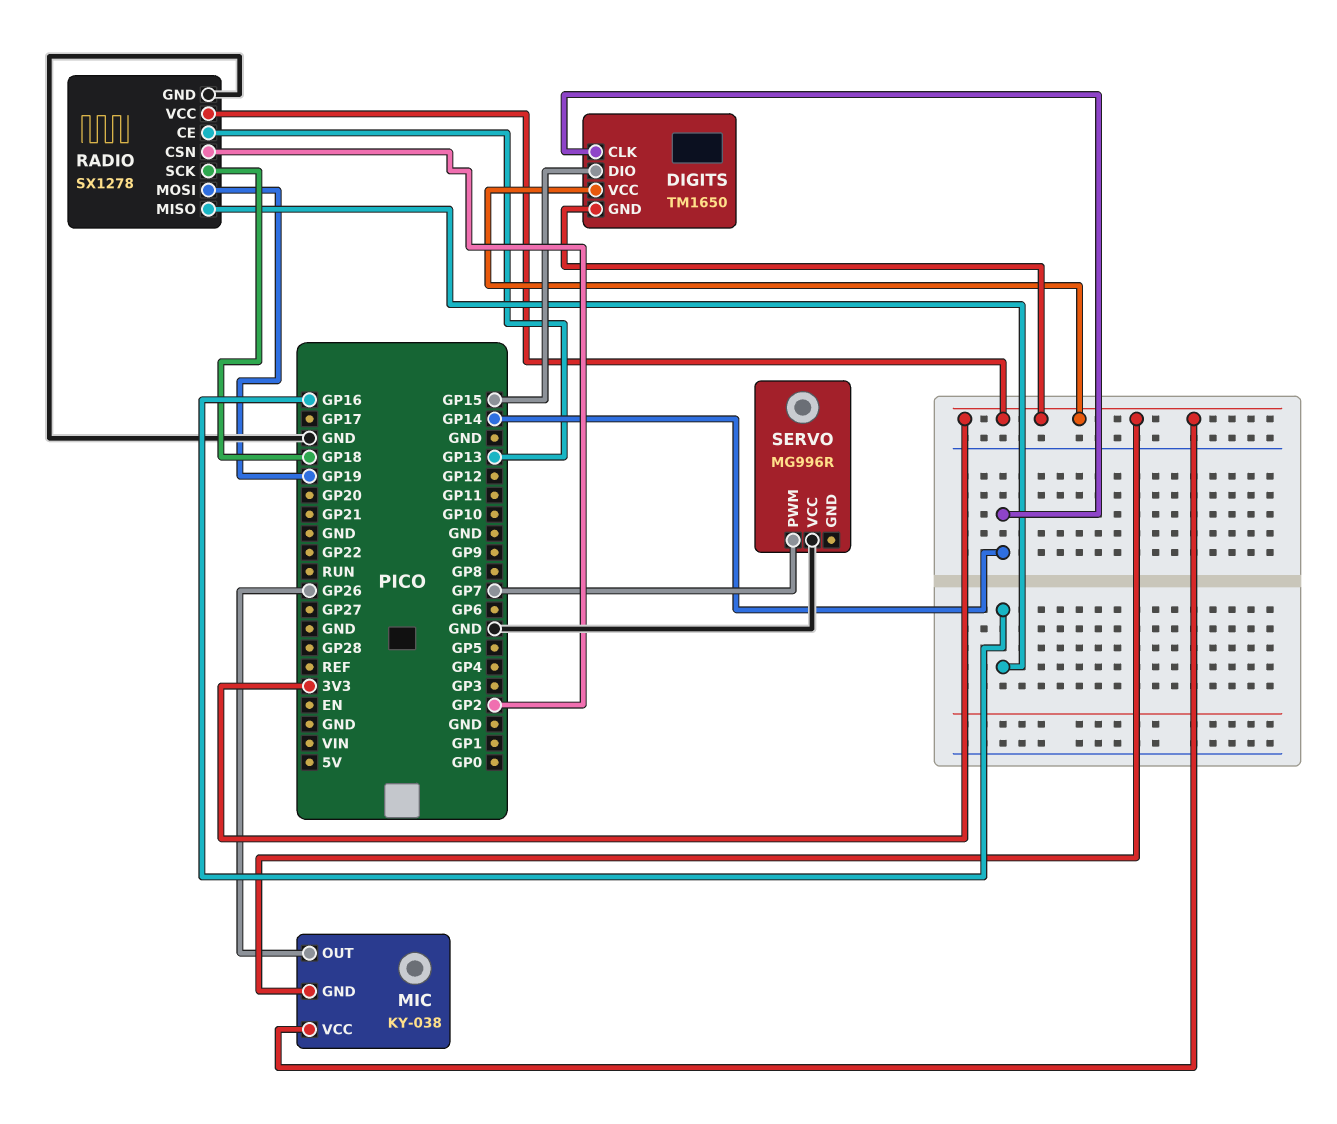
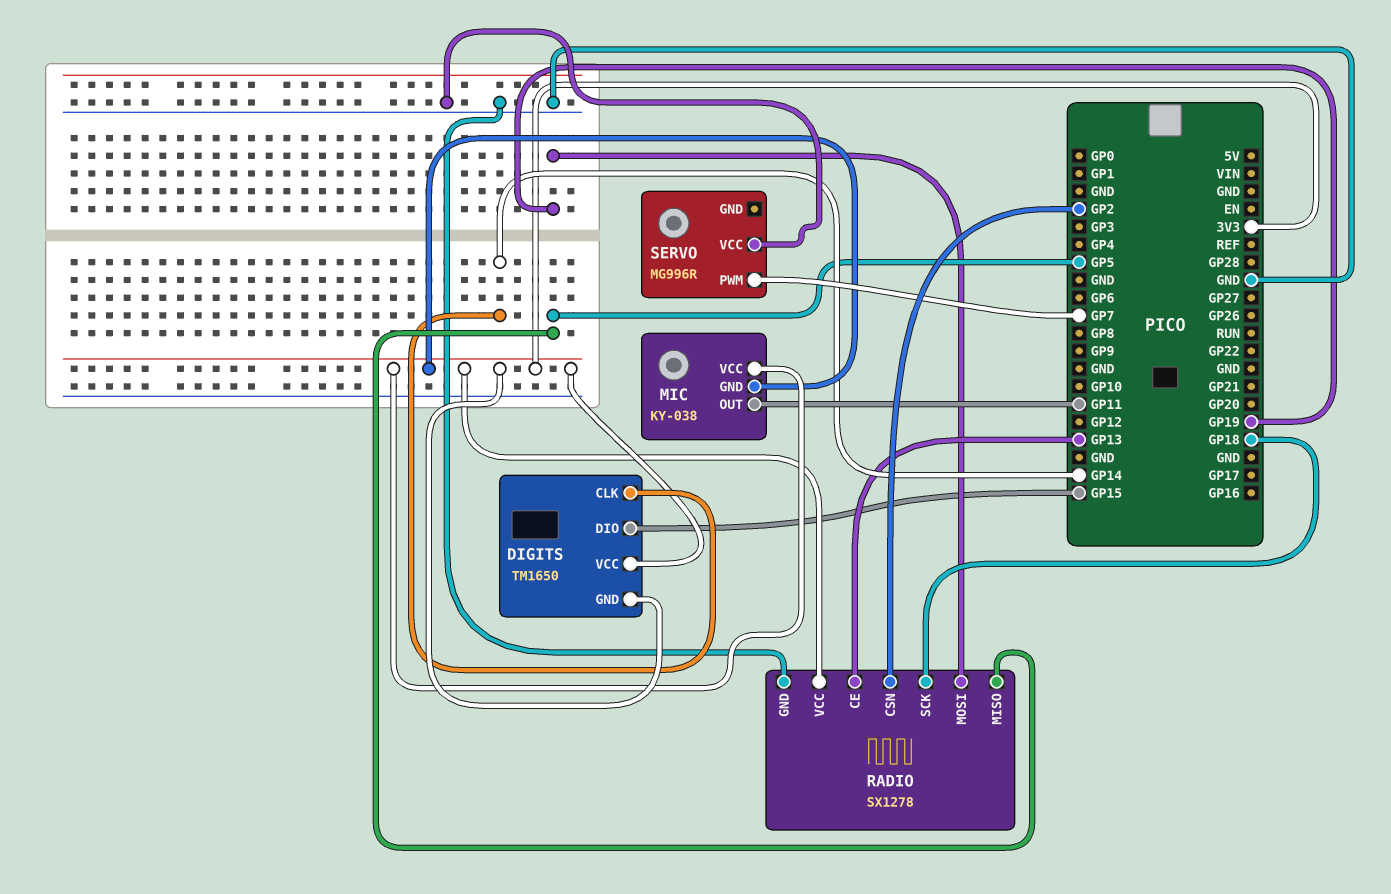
MIC pin OUT: GP26 -> GP11
RADIO pin MISO: GP16 -> GP5

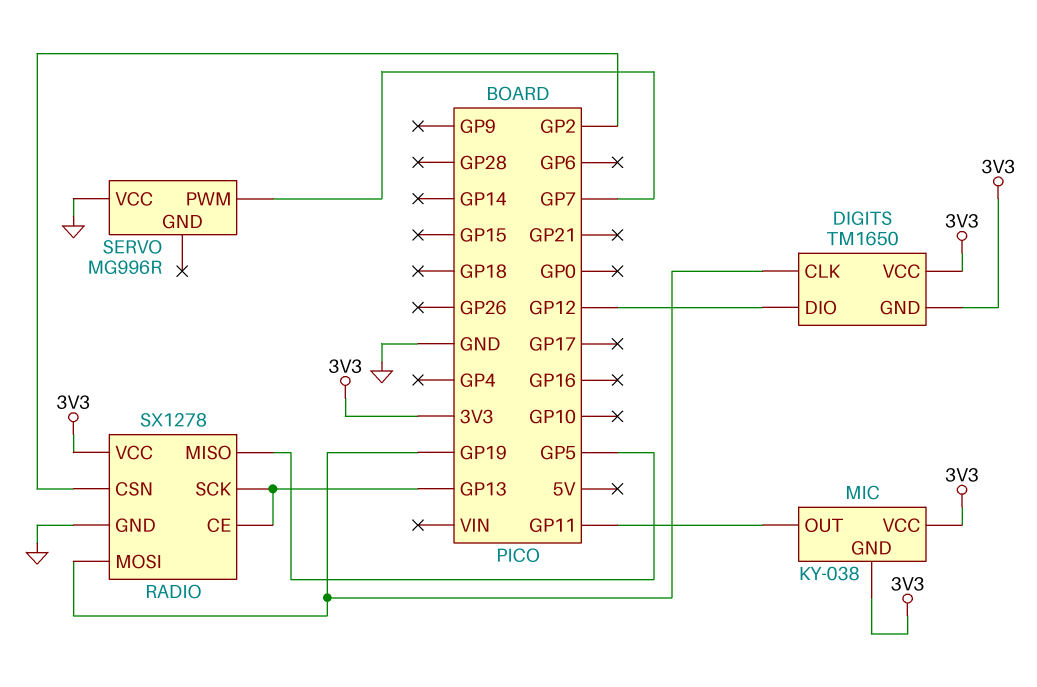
DIGITS pin CLK: GP14 -> GP19
DIGITS pin DIO: GP15 -> GP12
RADIO pin SCK: GP18 -> GP13

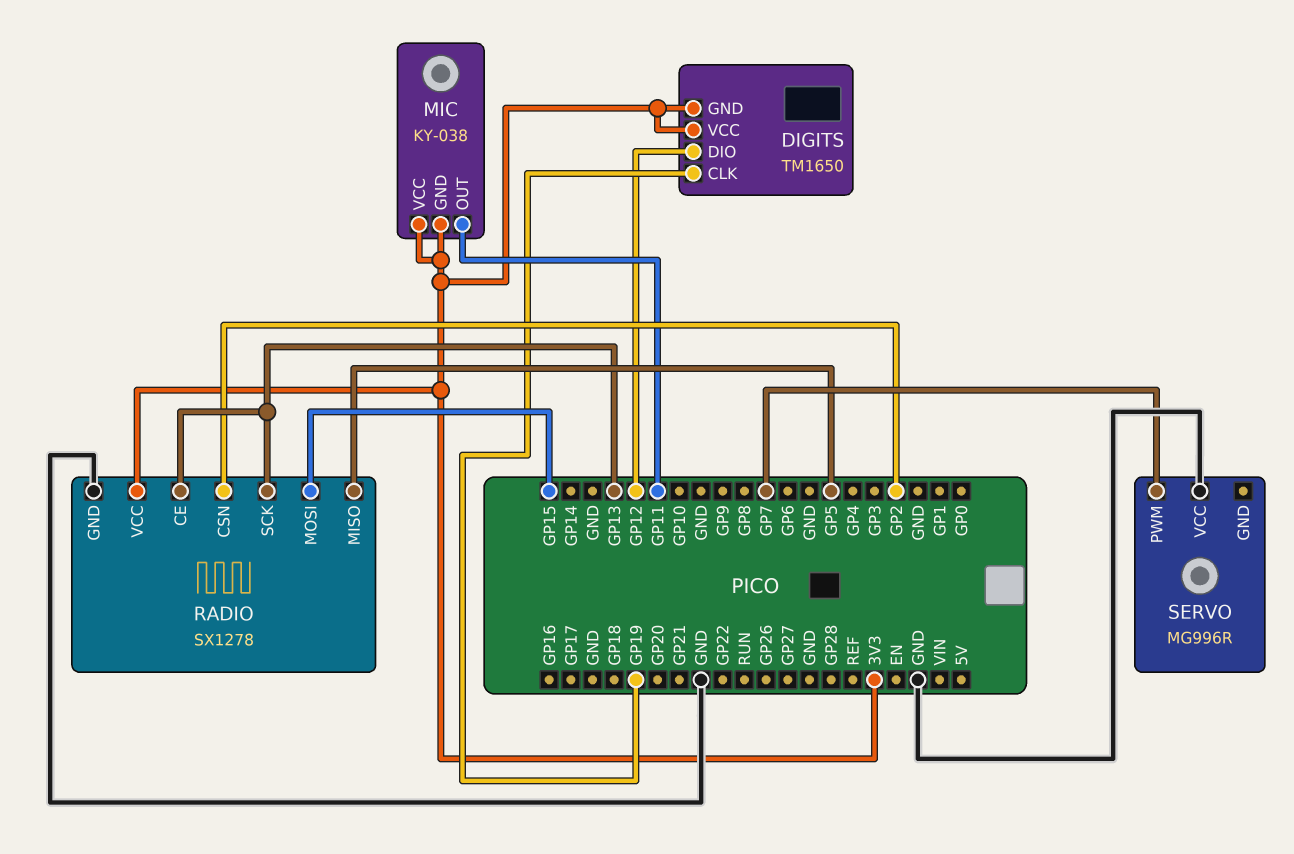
RADIO pin MOSI: GP19 -> GP15

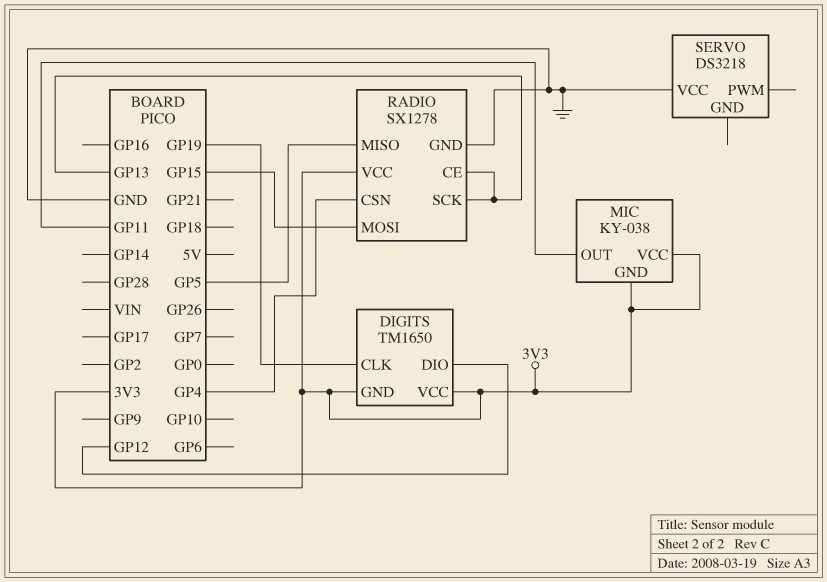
RADIO pin CSN: GP2 -> GP4
SERVO: MG996R -> DS3218
SERVO pin PWM: GP7 -> none

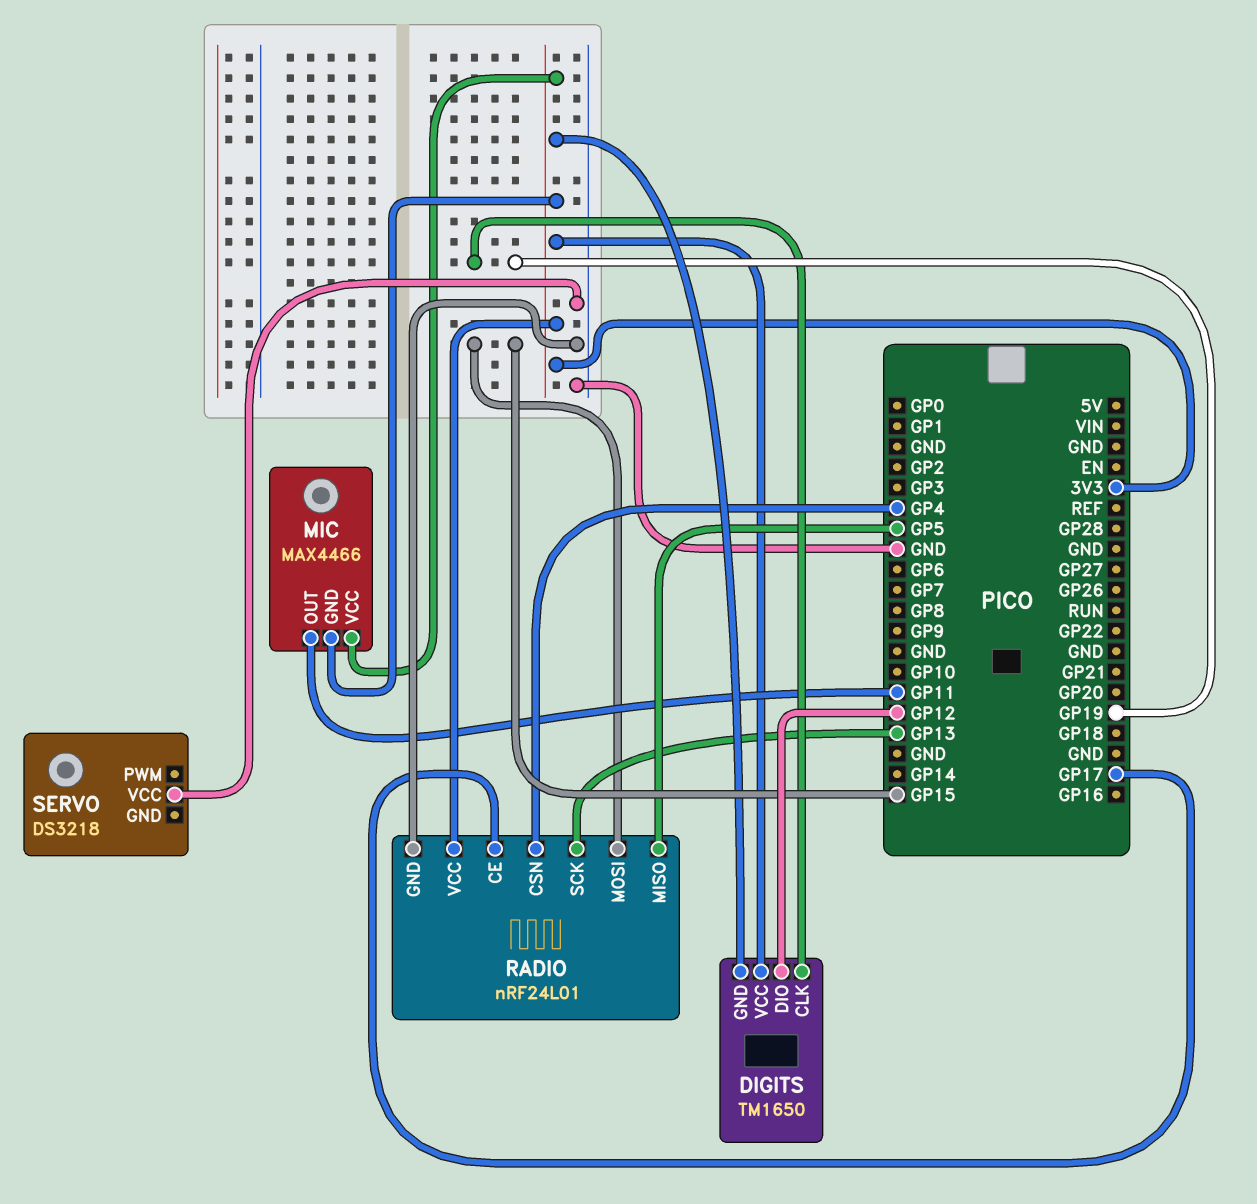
MIC: KY-038 -> MAX4466
RADIO: SX1278 -> nRF24L01
RADIO pin CE: GP13 -> GP17

